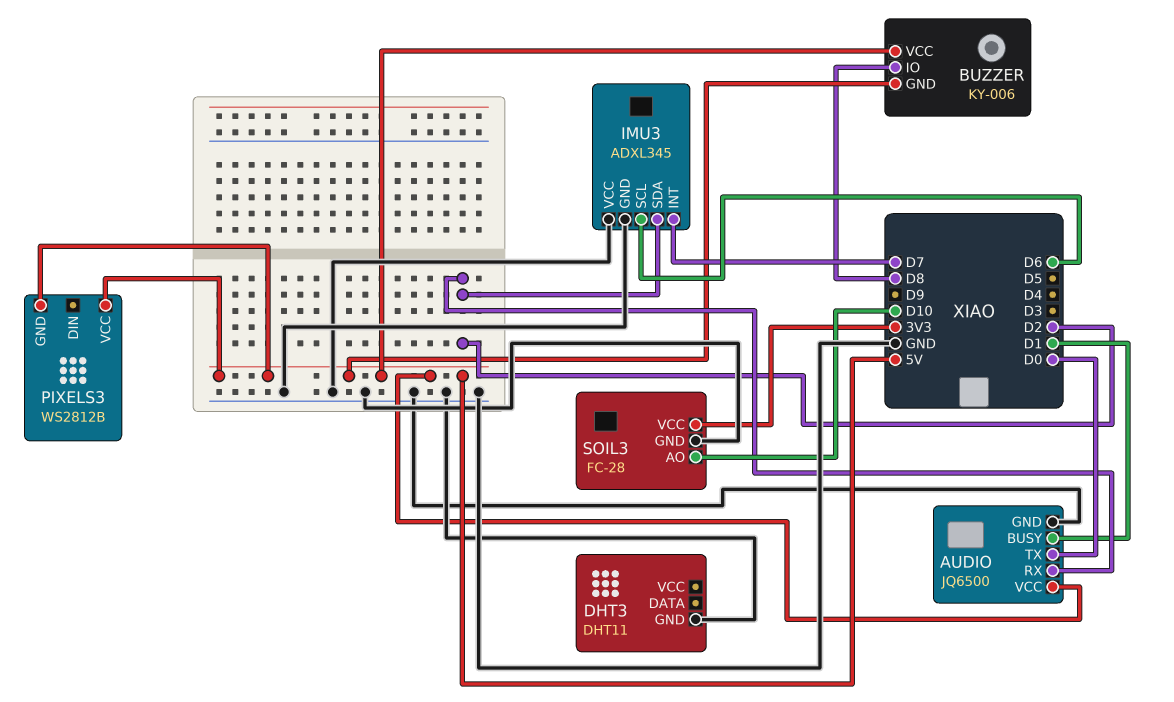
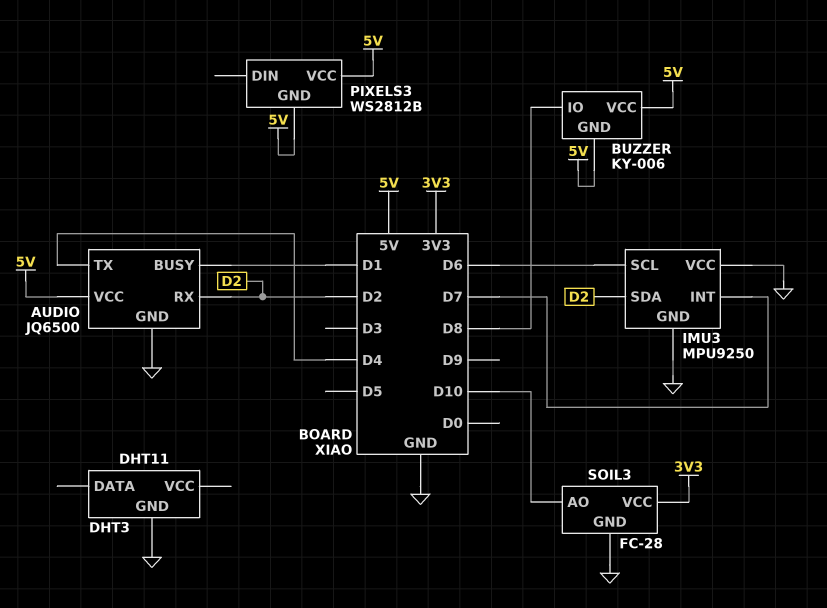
AUDIO pin TX: D0 -> D4
IMU3: ADXL345 -> MPU9250

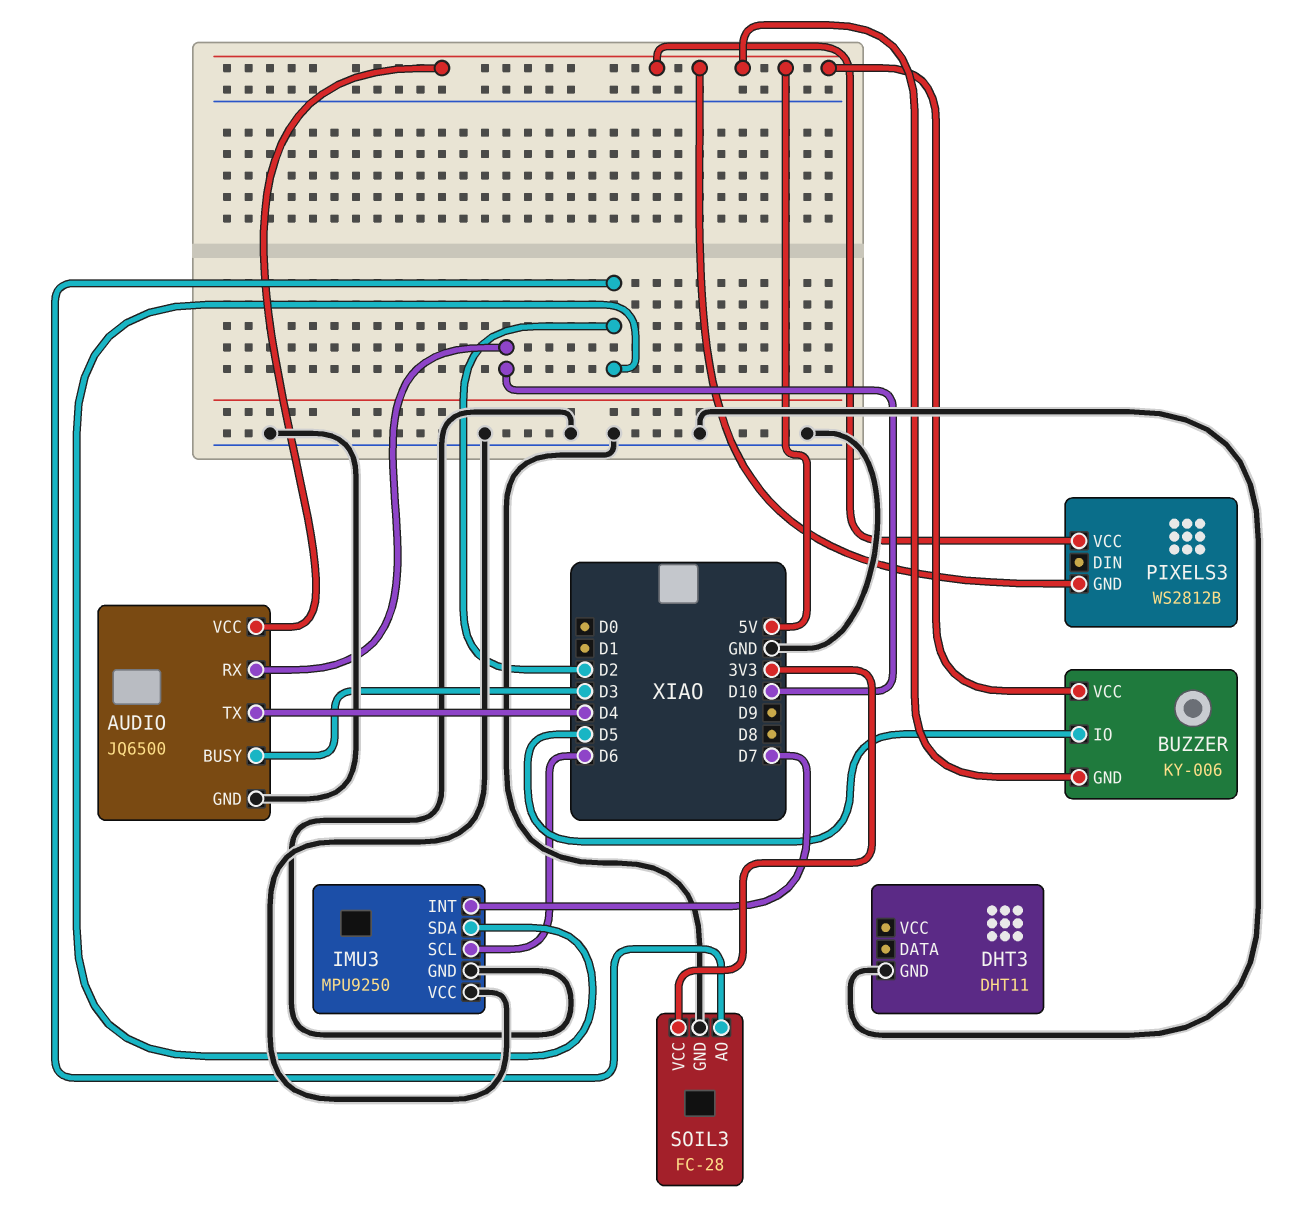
AUDIO pin BUSY: D1 -> D3
AUDIO pin RX: D2 -> D10
BUZZER pin IO: D8 -> D5
SOIL3 pin AO: D10 -> D2

